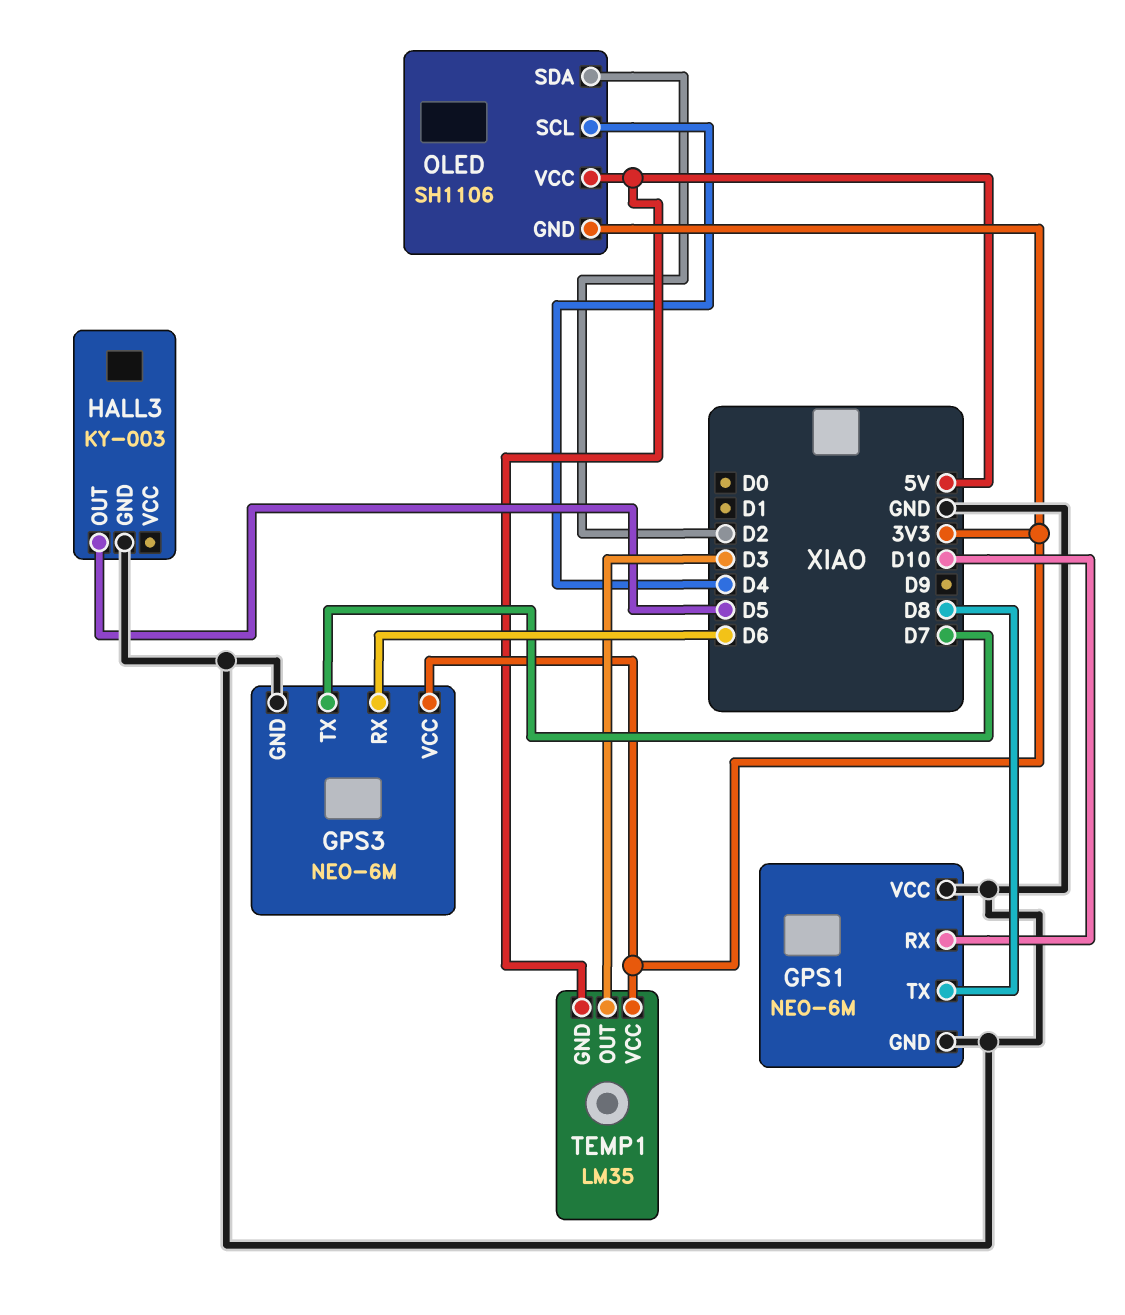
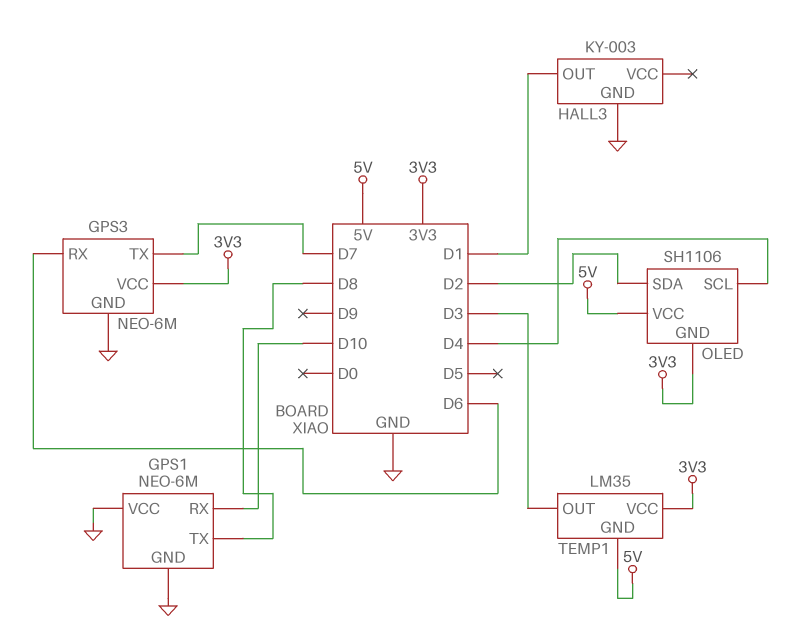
HALL3 pin OUT: D5 -> D1

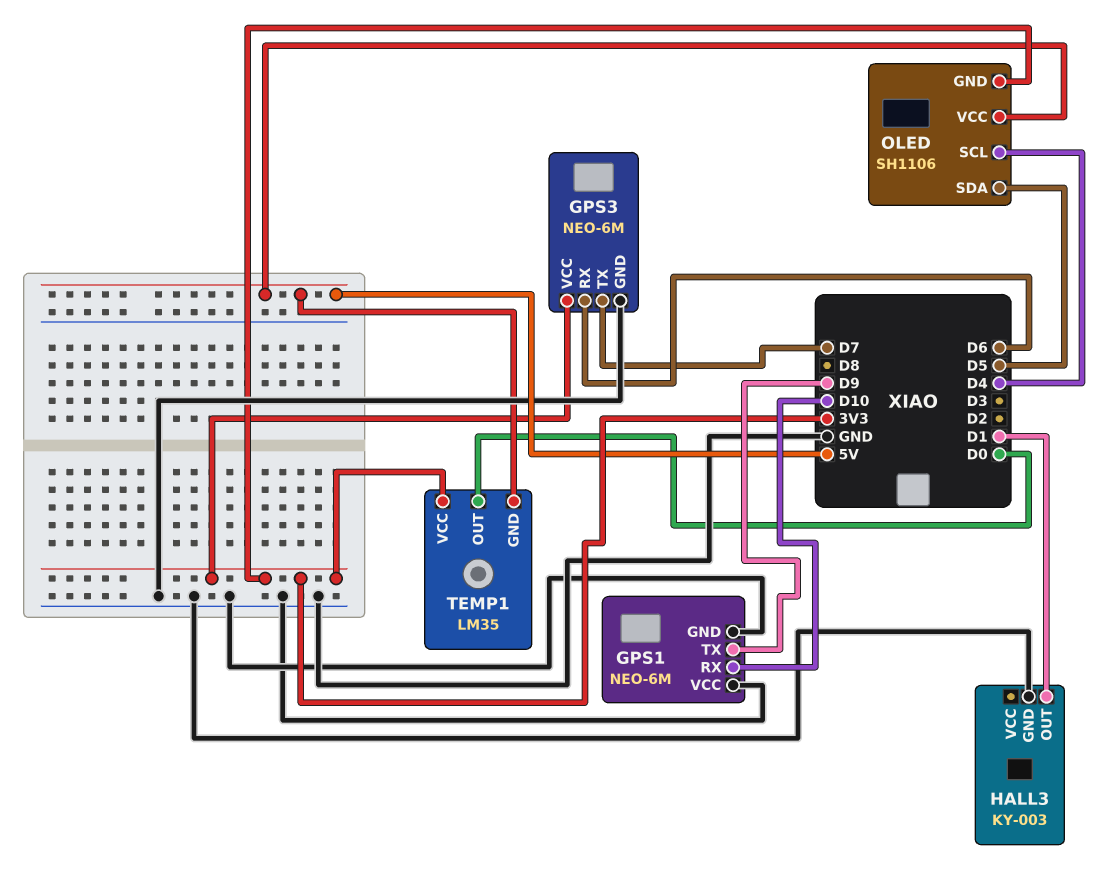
GPS1 pin TX: D8 -> D9
OLED pin SDA: D2 -> D5
TEMP1 pin OUT: D3 -> D0

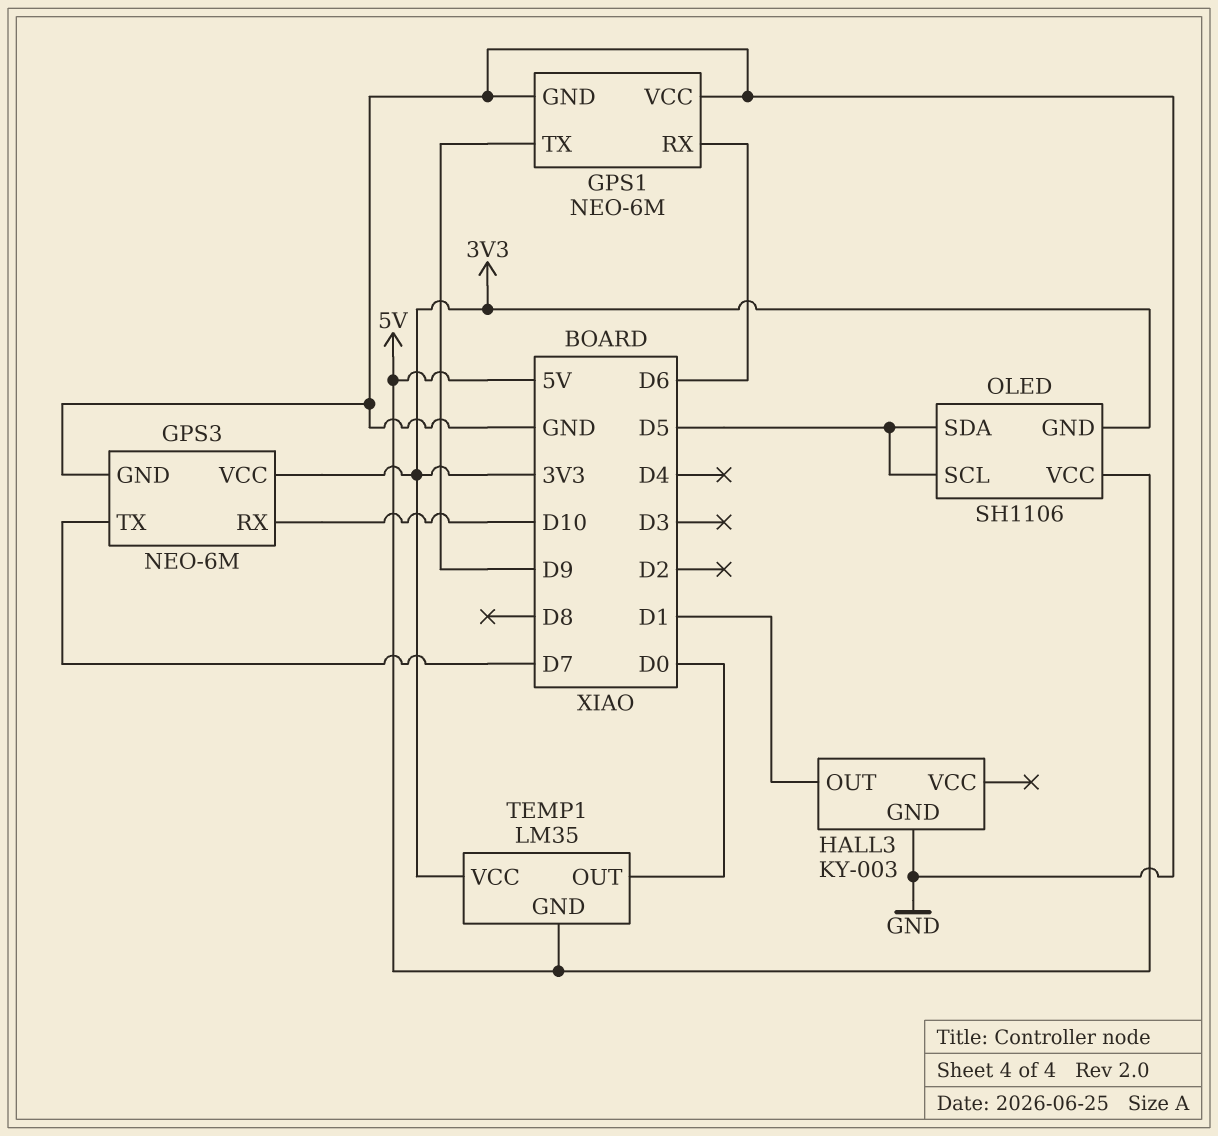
GPS1 pin RX: D10 -> D6
GPS3 pin RX: D6 -> D10
OLED pin SCL: D4 -> D5

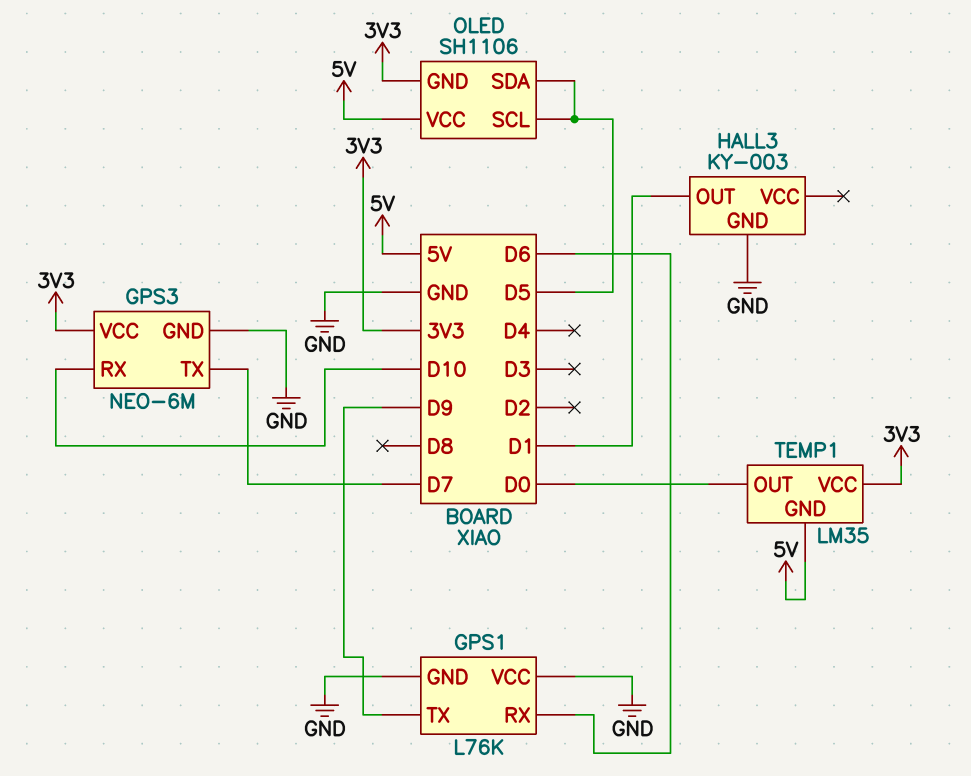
GPS1: NEO-6M -> L76K

